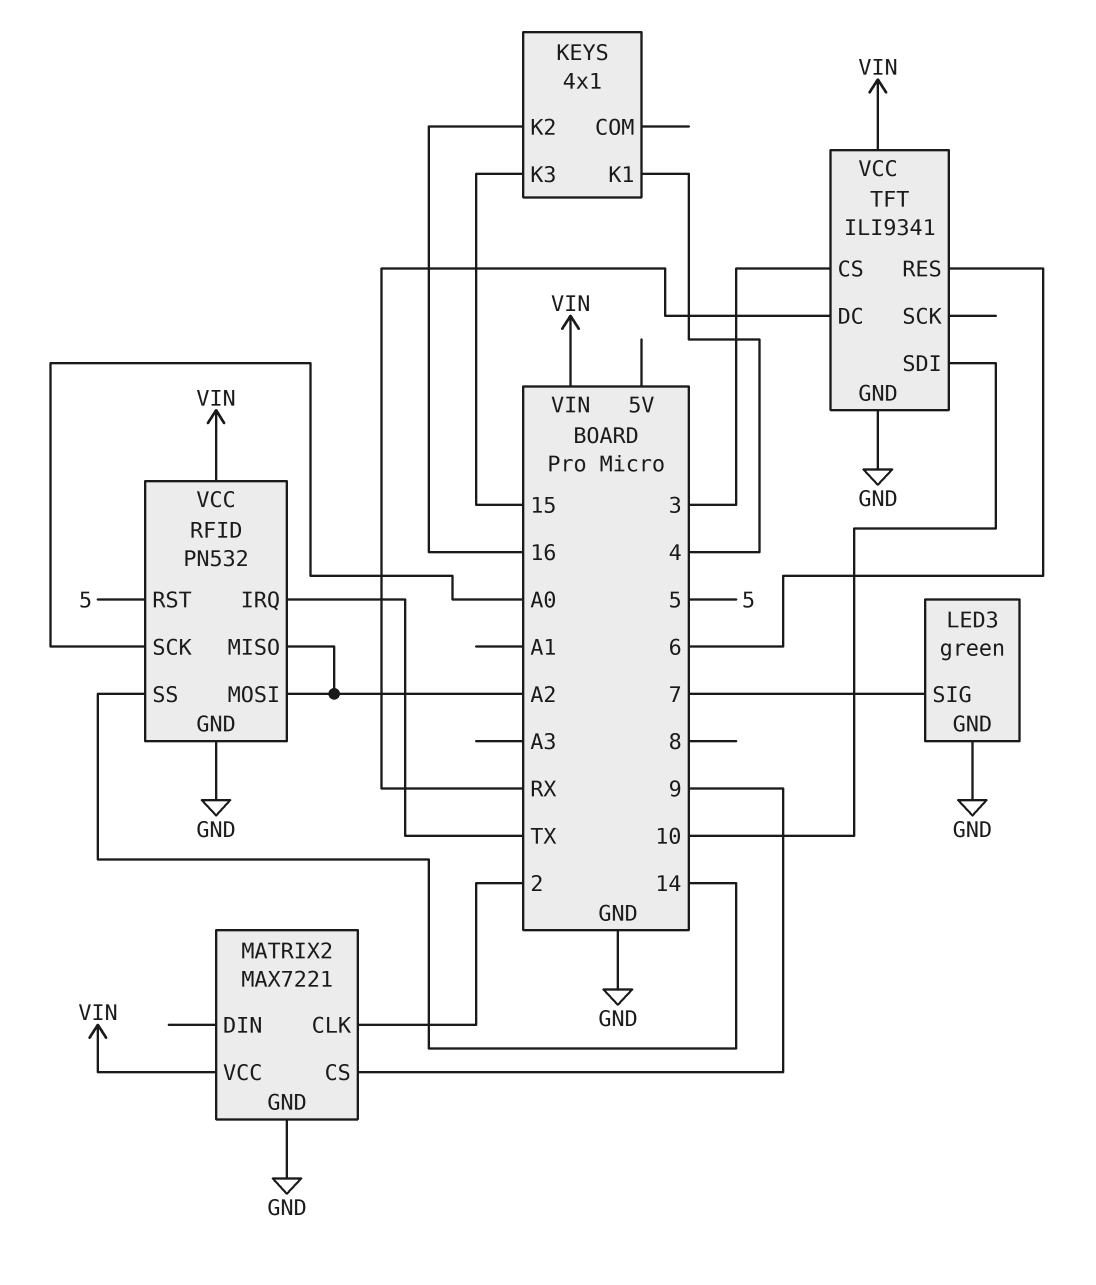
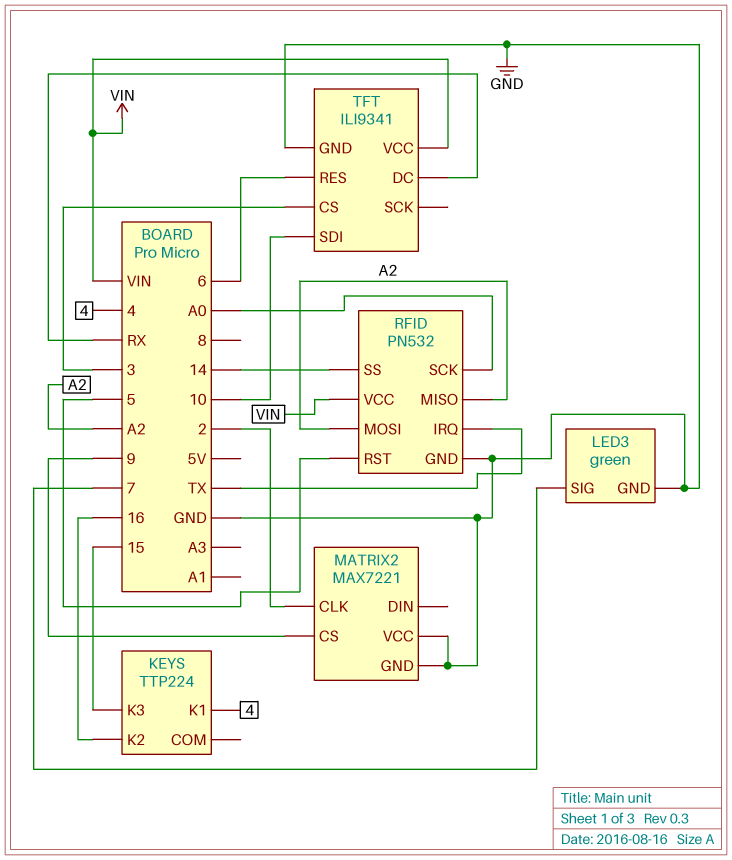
KEYS: 4x1 -> TTP224
MATRIX2 pin VCC: VIN -> GND

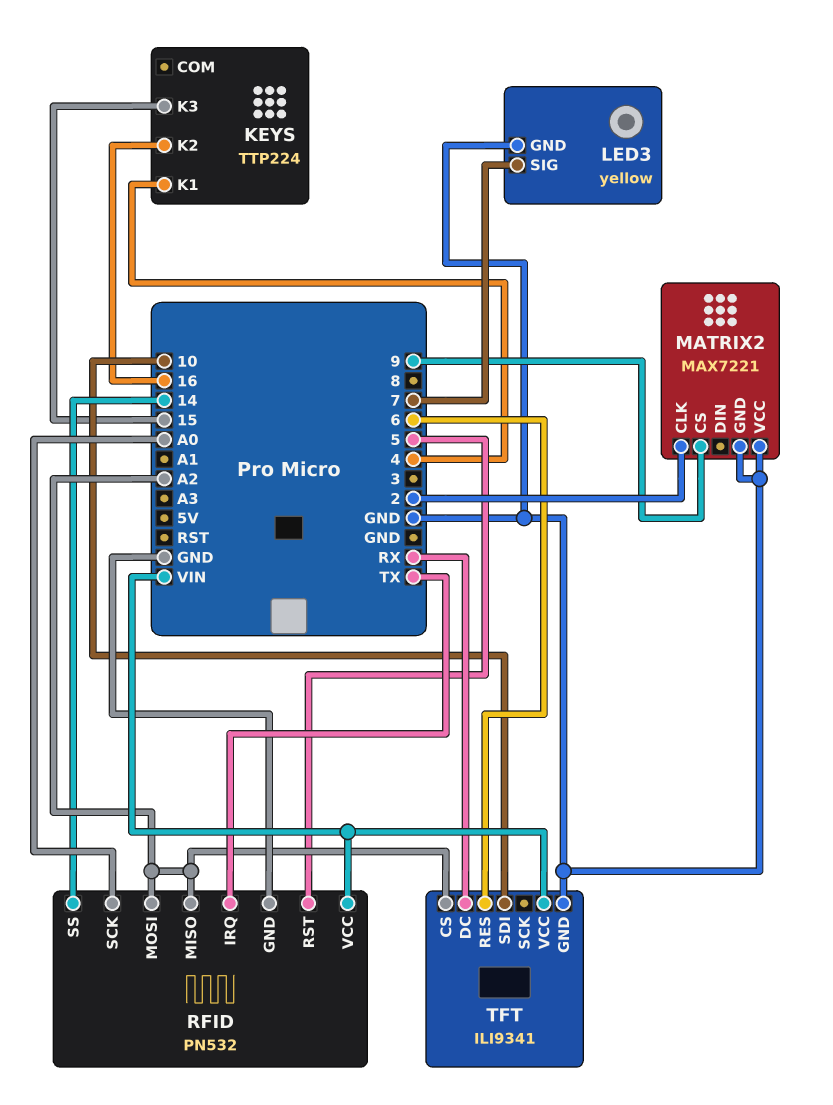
LED3: green -> yellow
TFT pin CS: 3 -> A2

